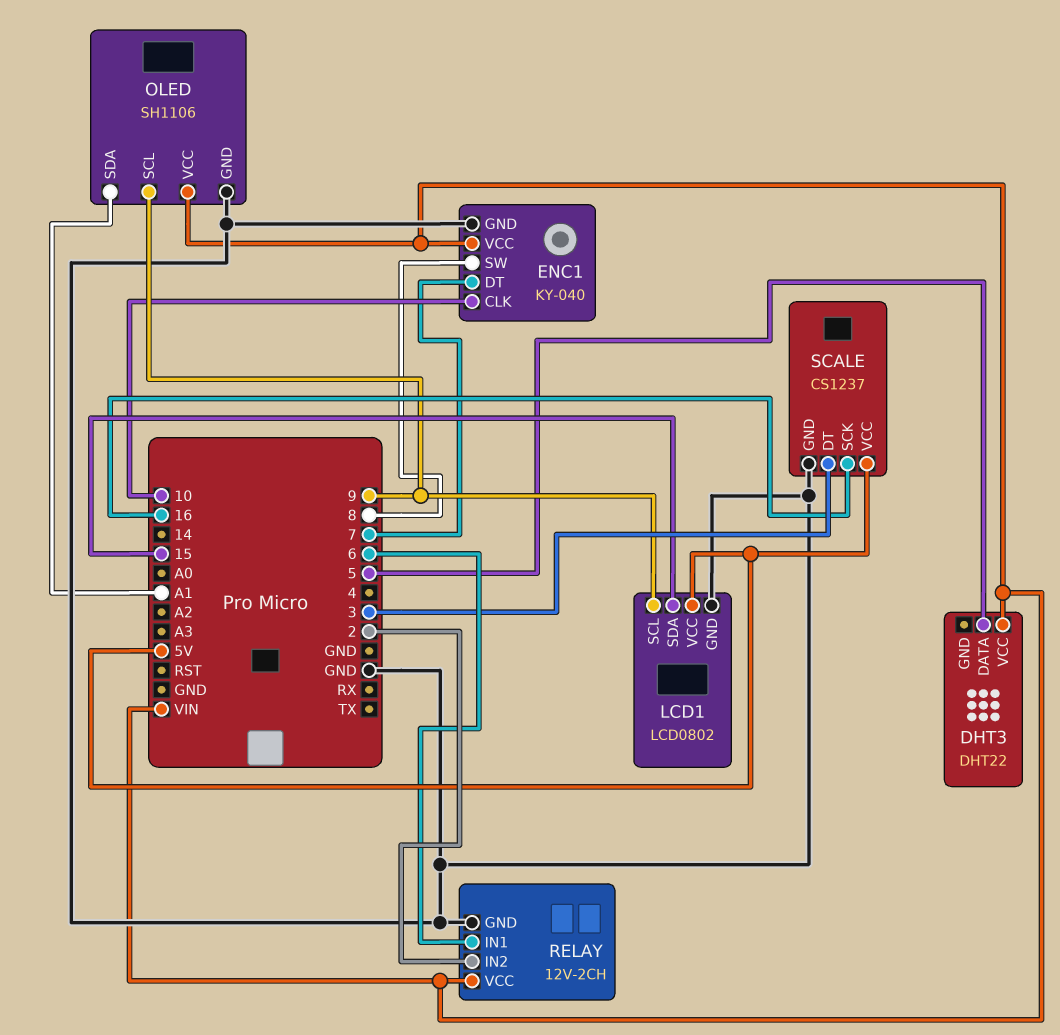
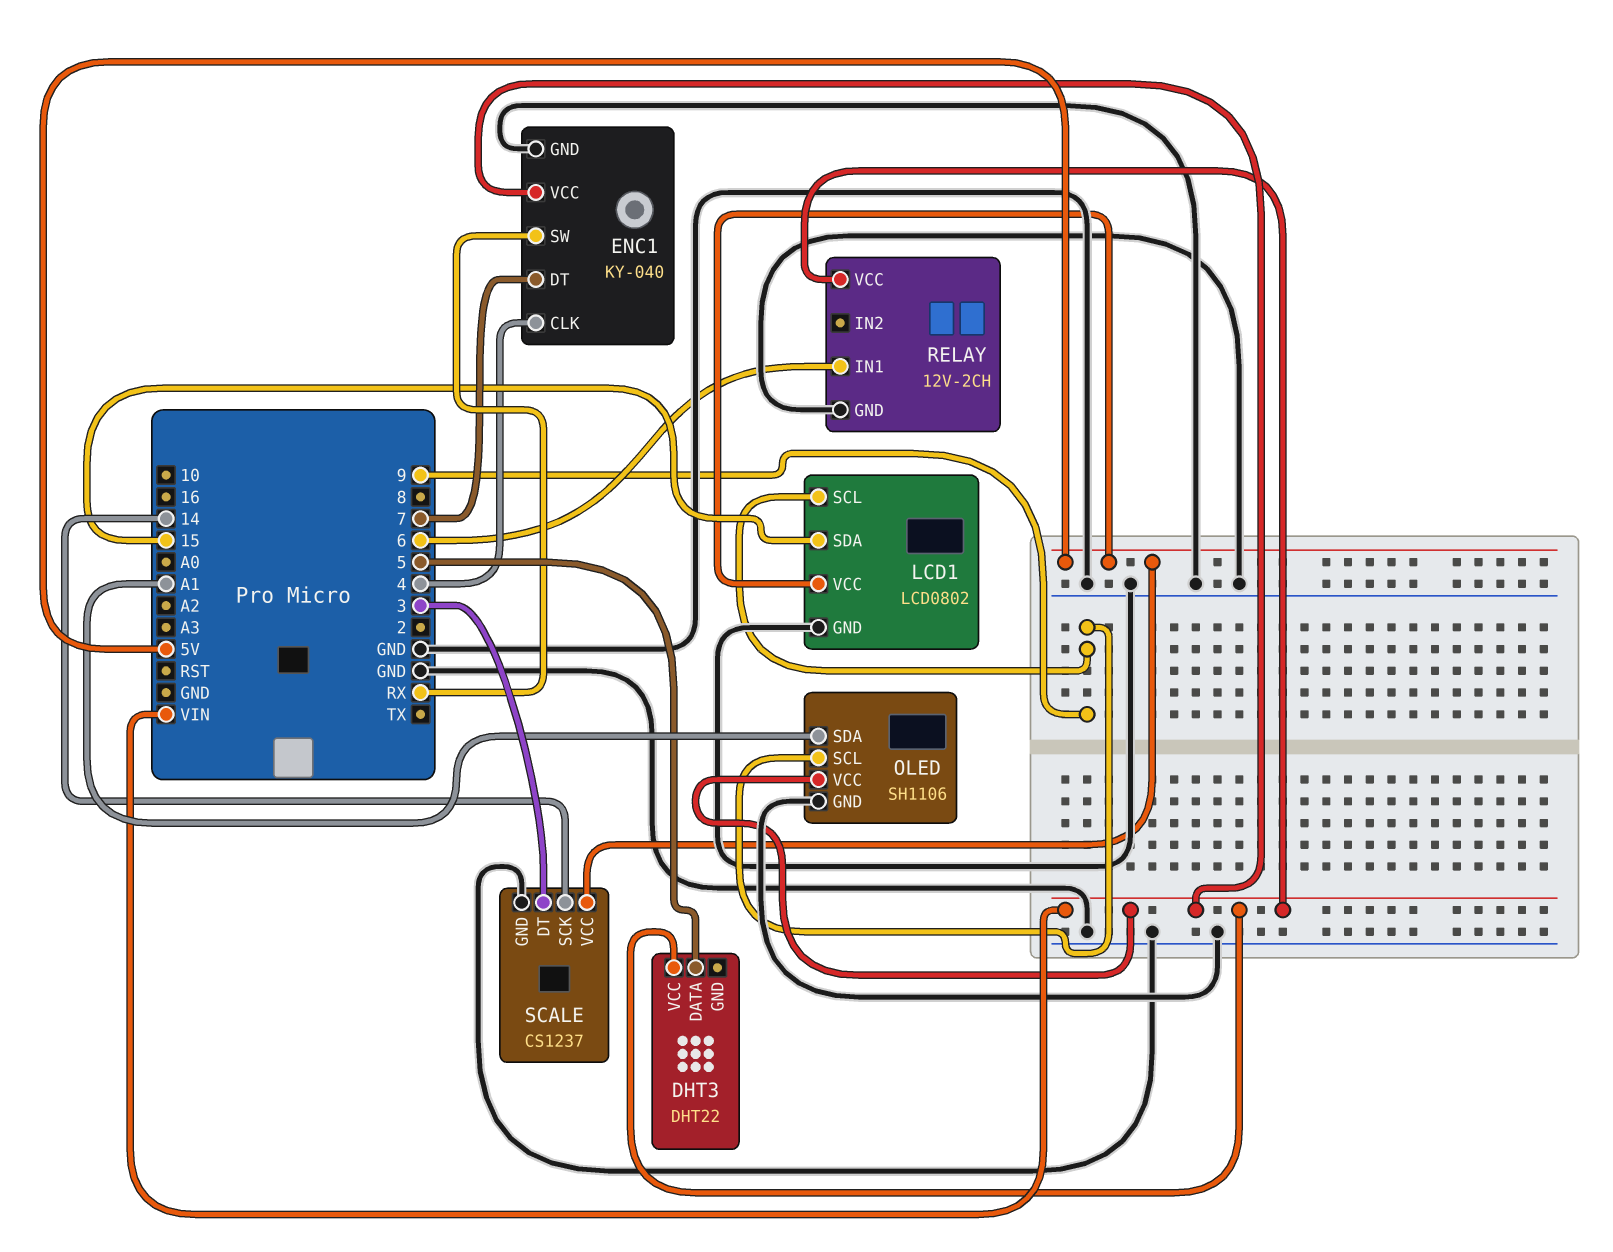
ENC1 pin CLK: 10 -> 4
ENC1 pin SW: 8 -> RX
RELAY pin IN2: 2 -> none
SCALE pin SCK: 16 -> 14

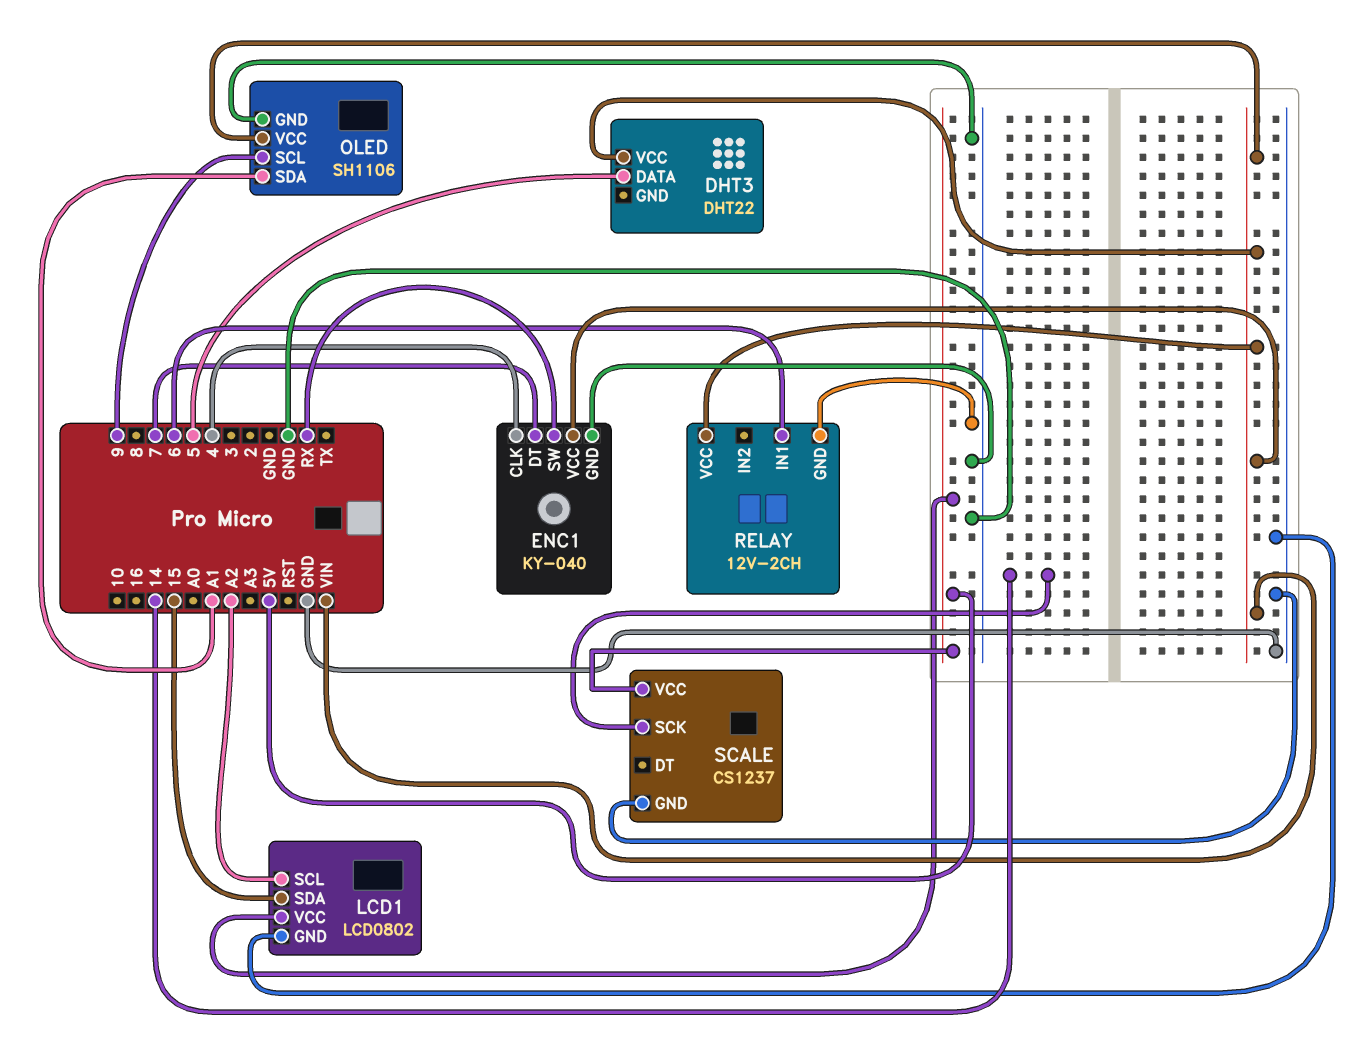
LCD1 pin SCL: 9 -> A2
SCALE pin DT: 3 -> none

